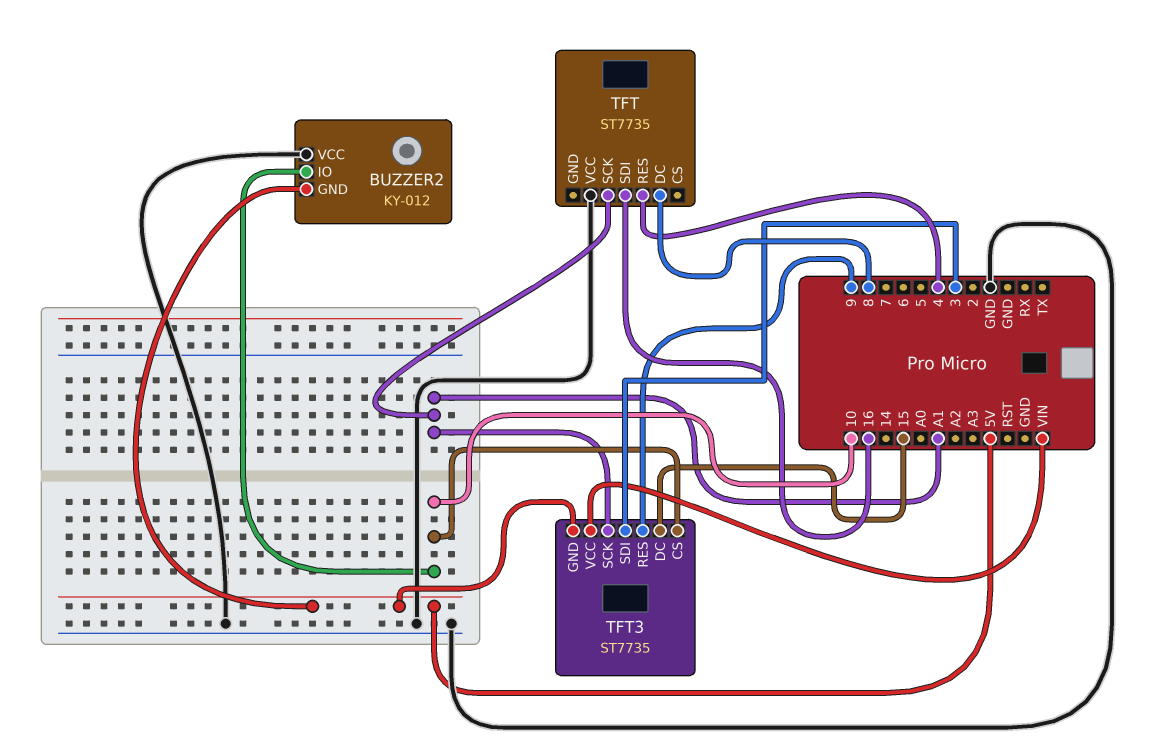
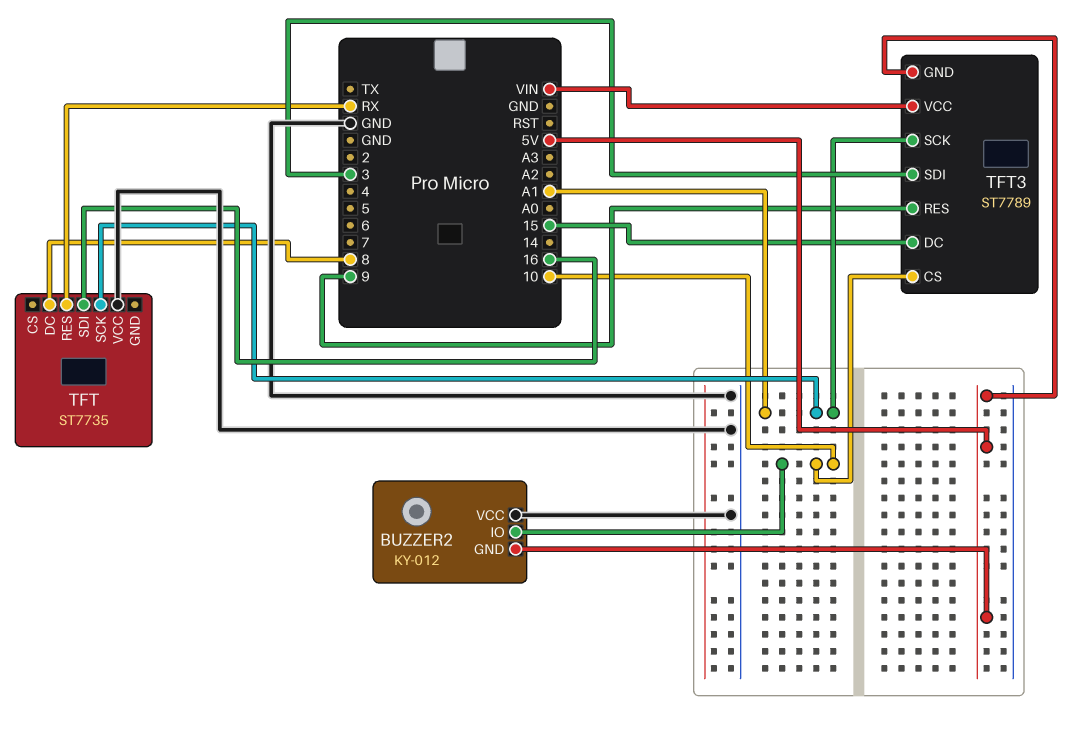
TFT pin RES: 4 -> RX
TFT3: ST7735 -> ST7789

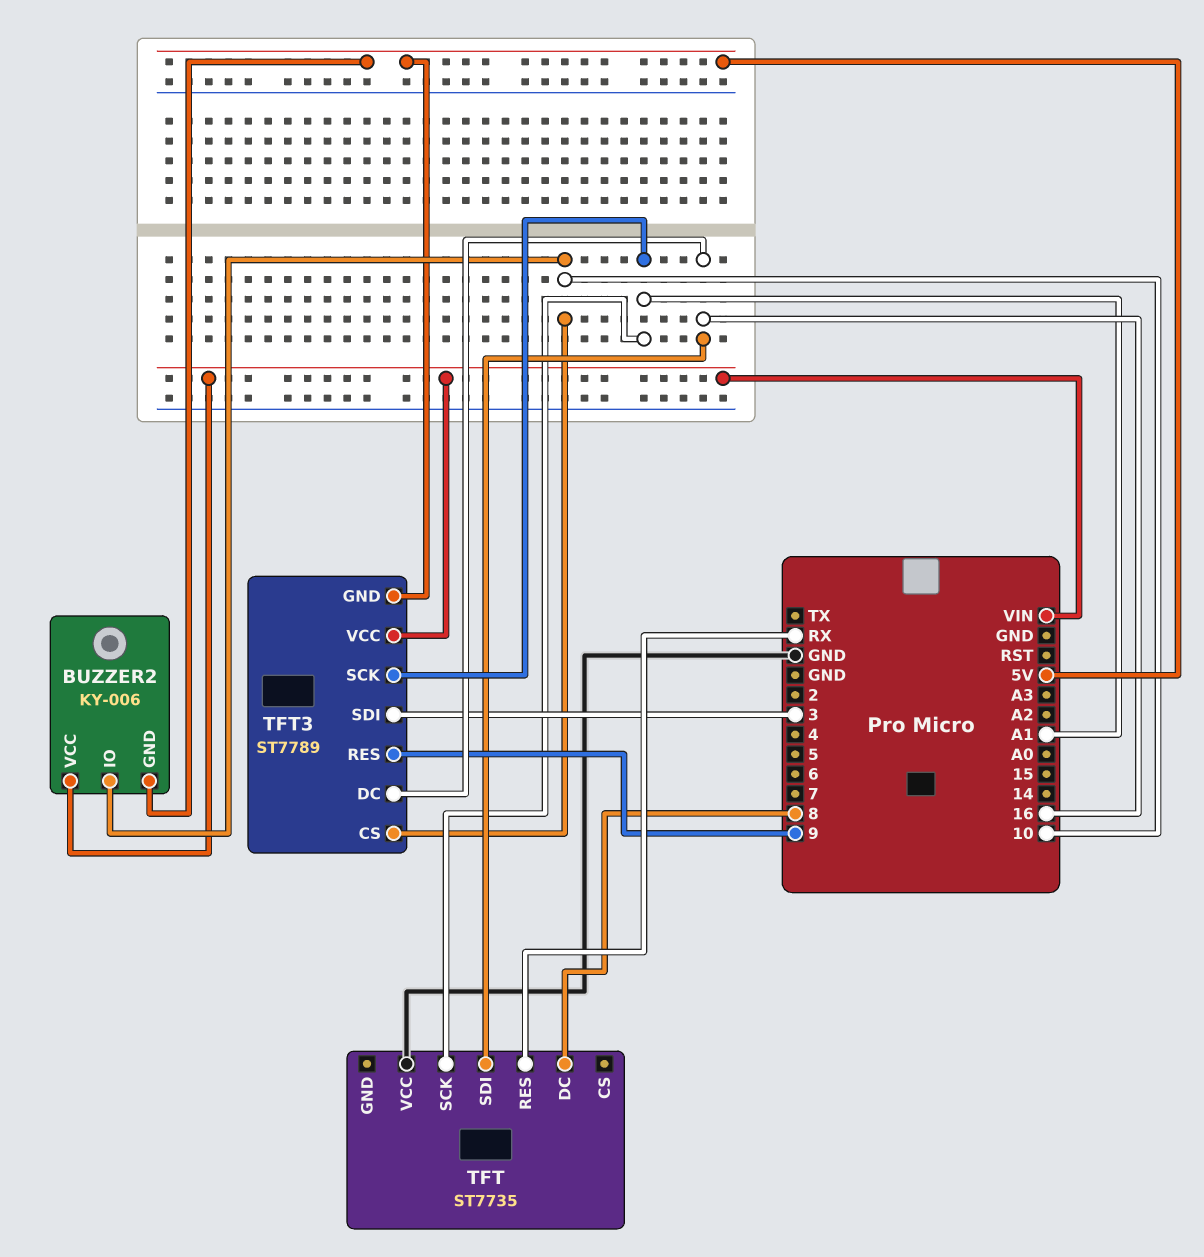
BUZZER2: KY-012 -> KY-006
BUZZER2 pin VCC: GND -> VIN
TFT3 pin DC: 15 -> 16

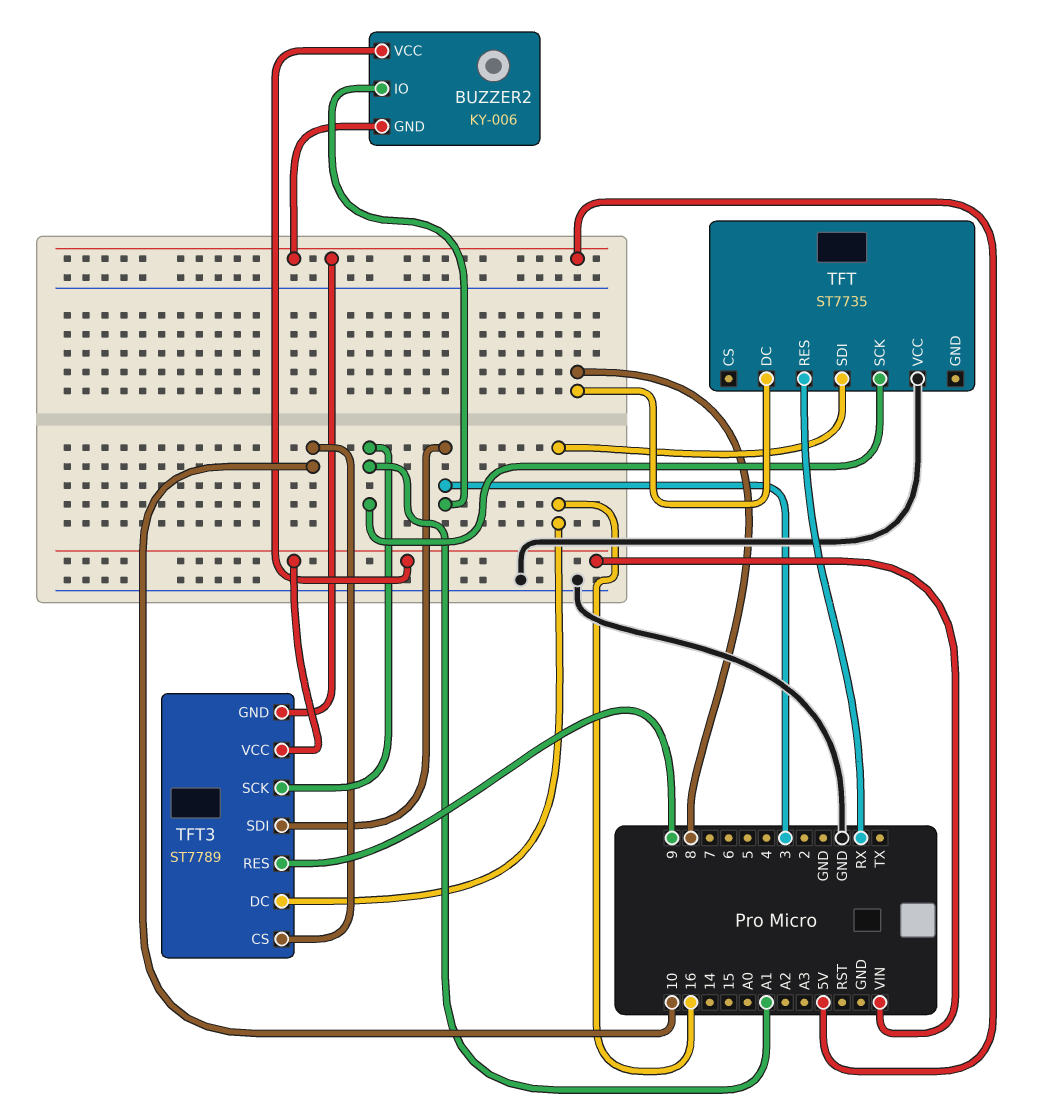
BUZZER2 pin IO: 10 -> 3

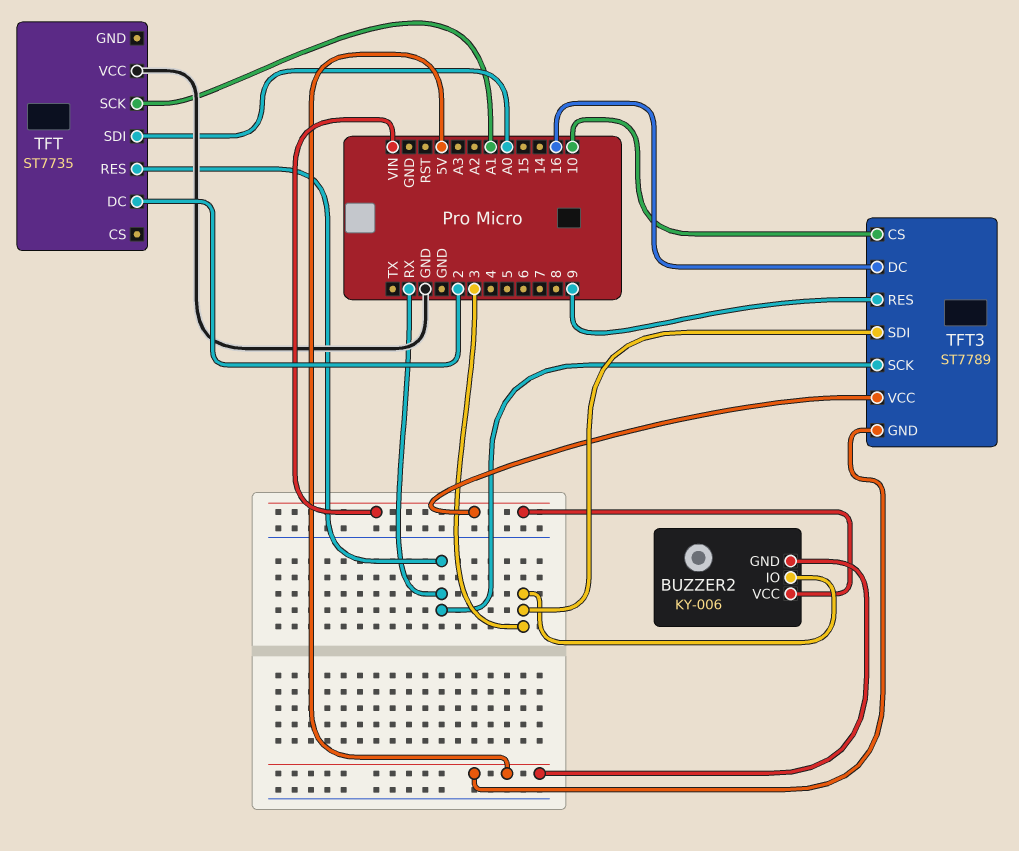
TFT pin DC: 8 -> 2
TFT pin SDI: 16 -> A0
TFT3 pin SCK: A1 -> RX

